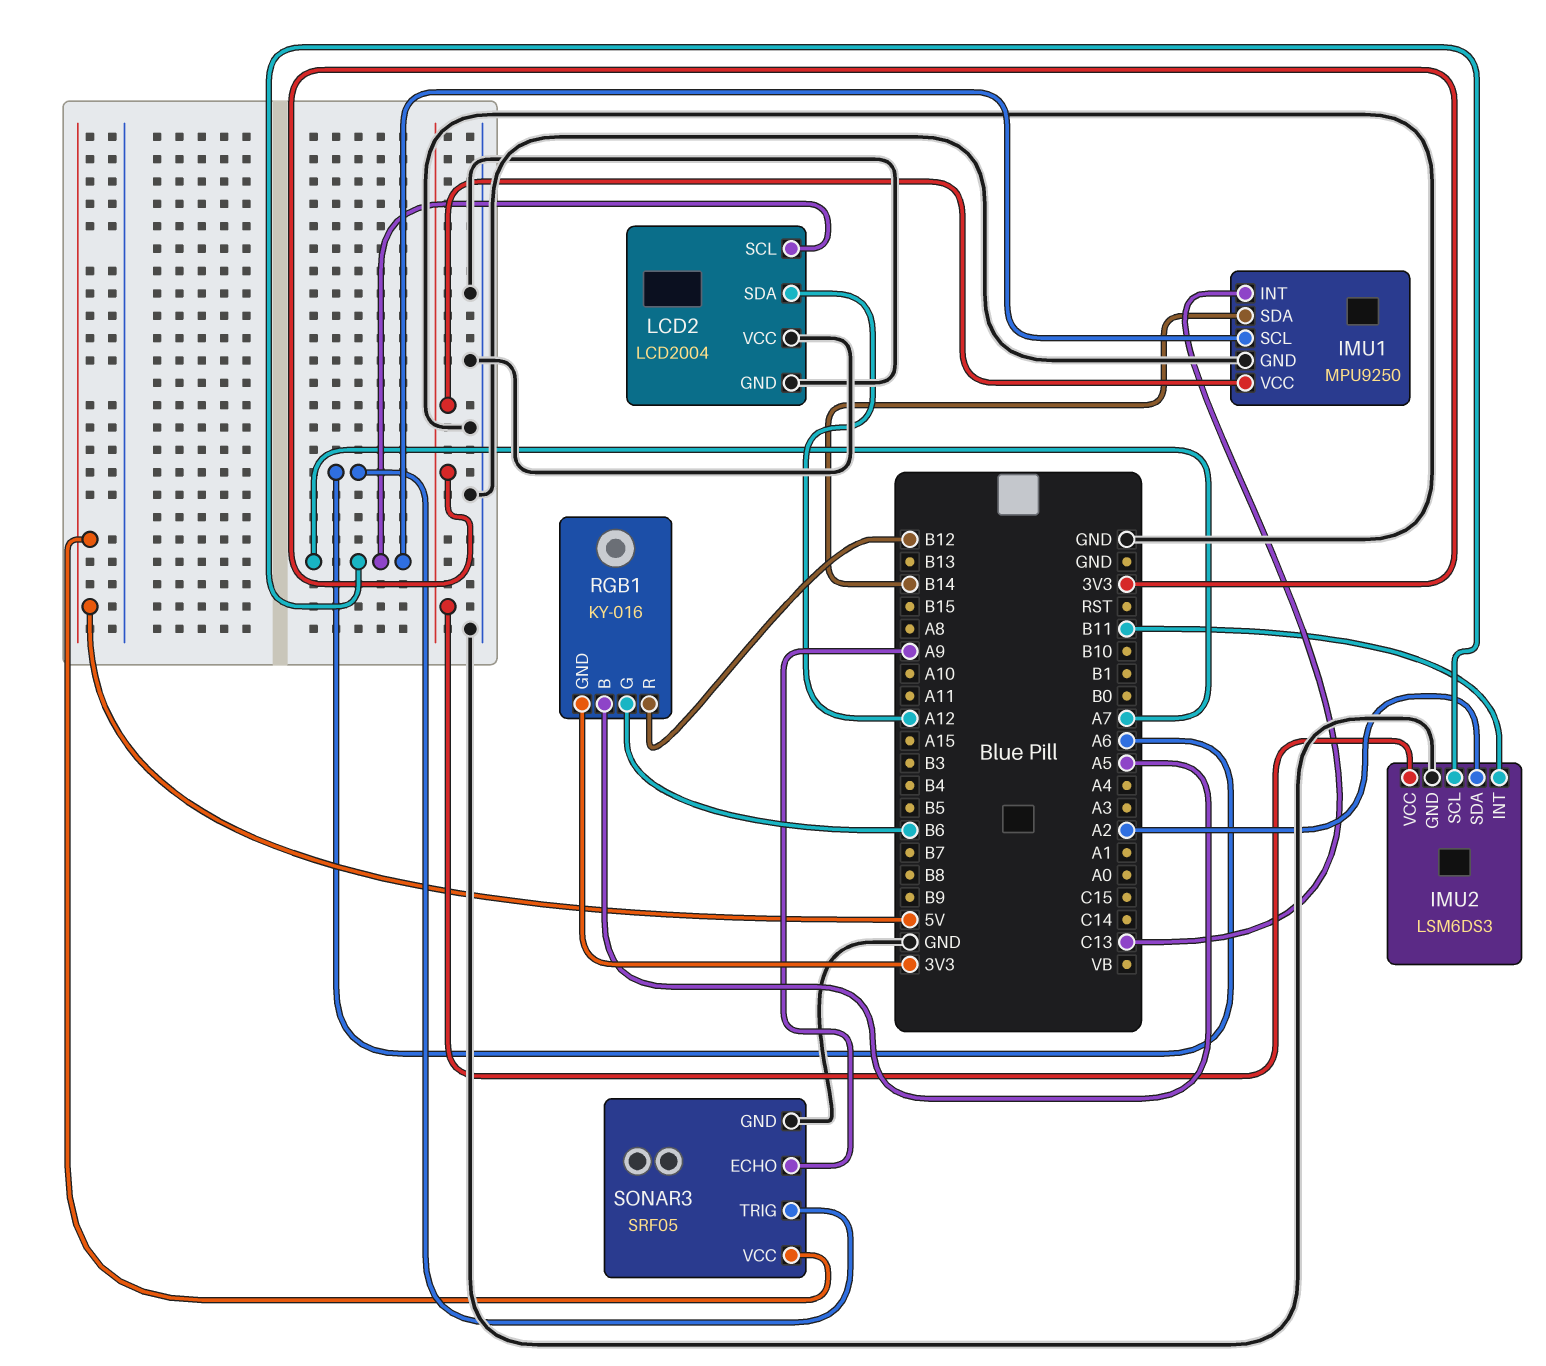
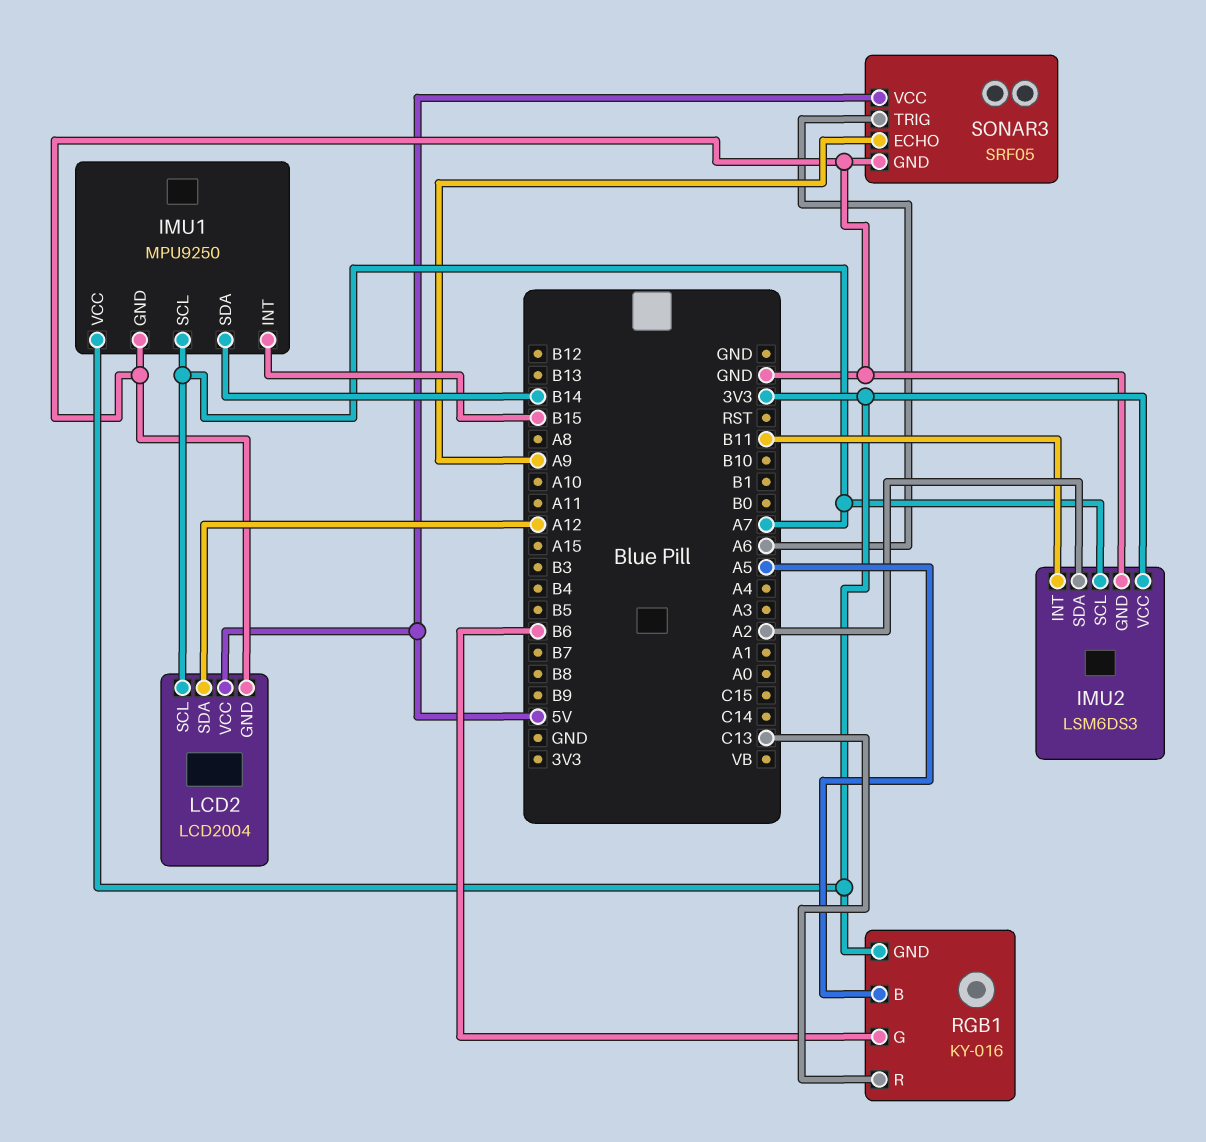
IMU1 pin INT: C13 -> B15
LCD2 pin VCC: GND -> 5V
RGB1 pin R: B12 -> C13

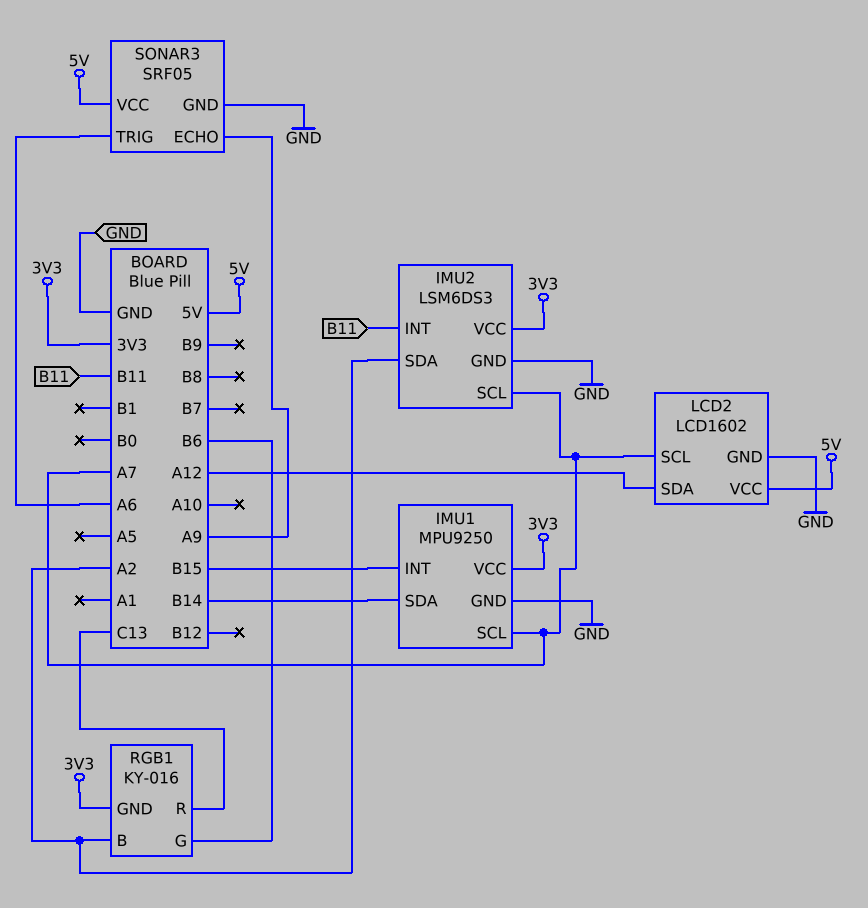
LCD2: LCD2004 -> LCD1602
RGB1 pin B: A5 -> A2

